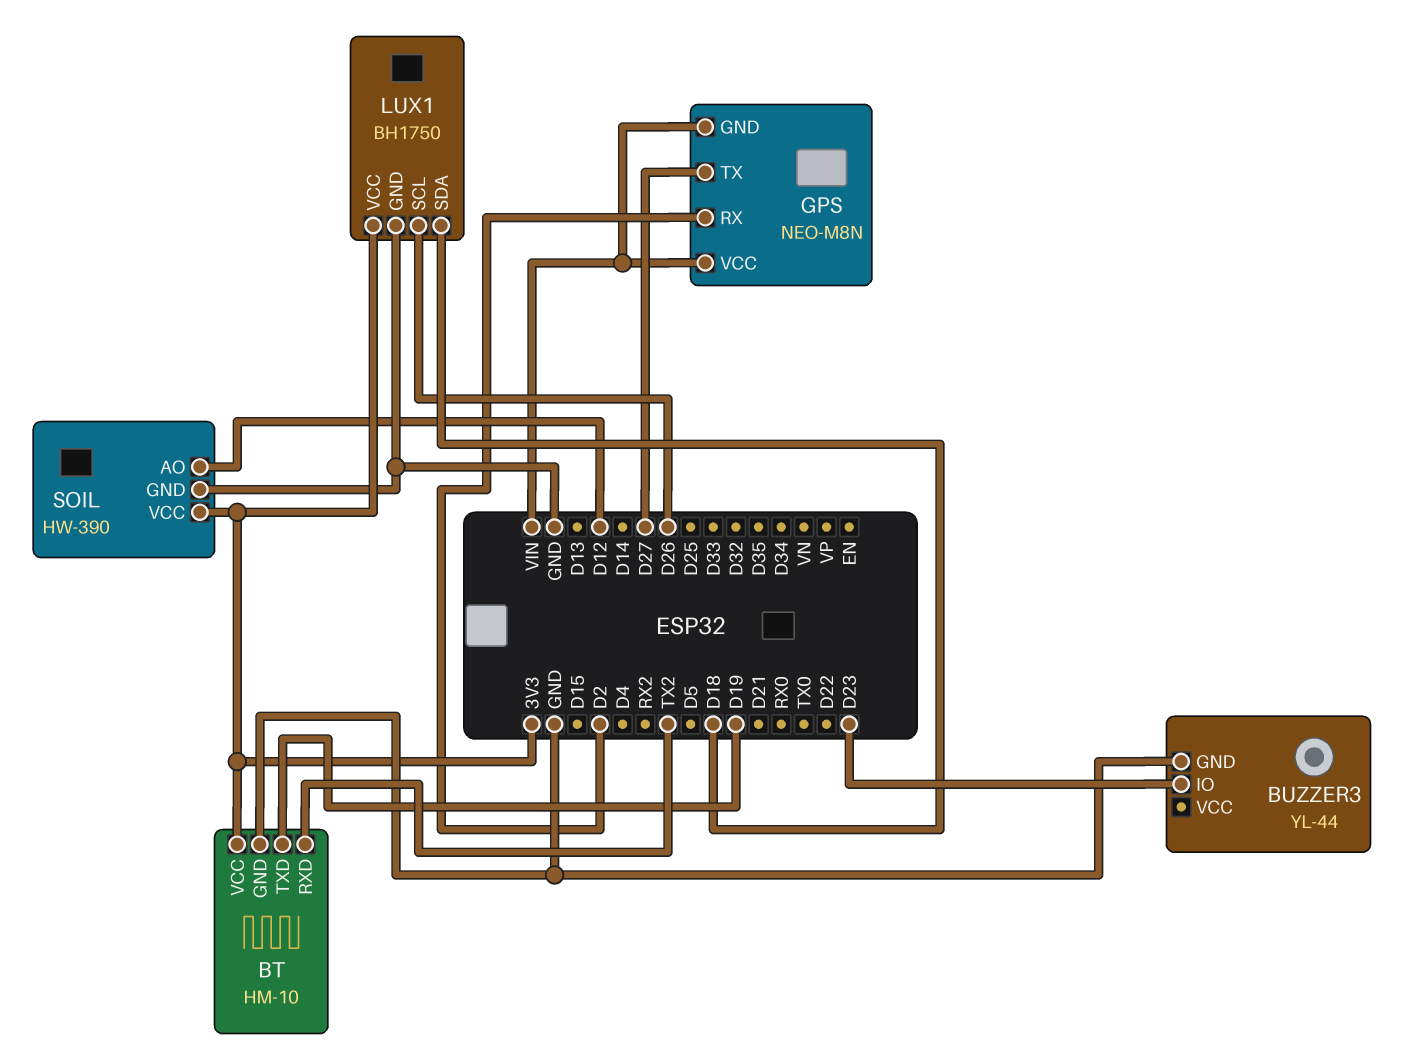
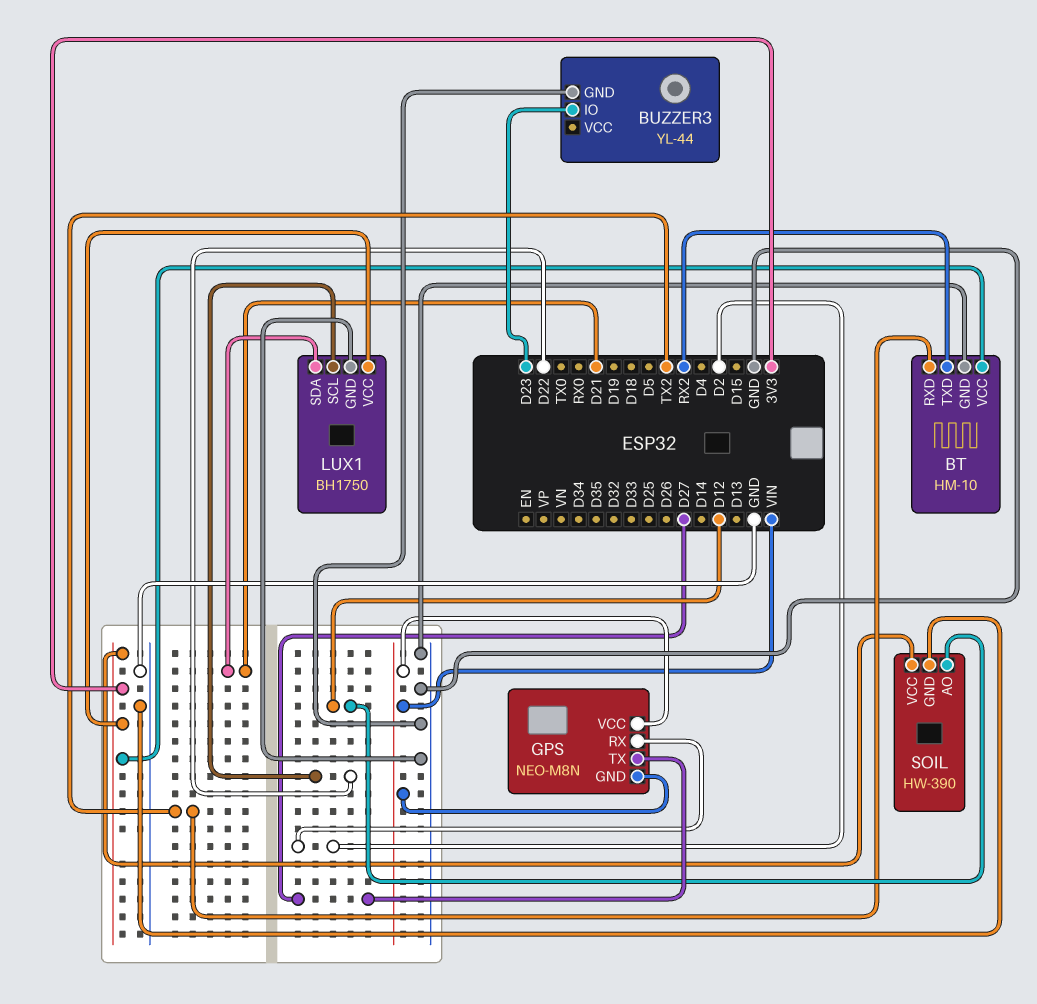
BT pin TXD: D19 -> RX2
LUX1 pin SCL: D26 -> D22
LUX1 pin SDA: D18 -> D21

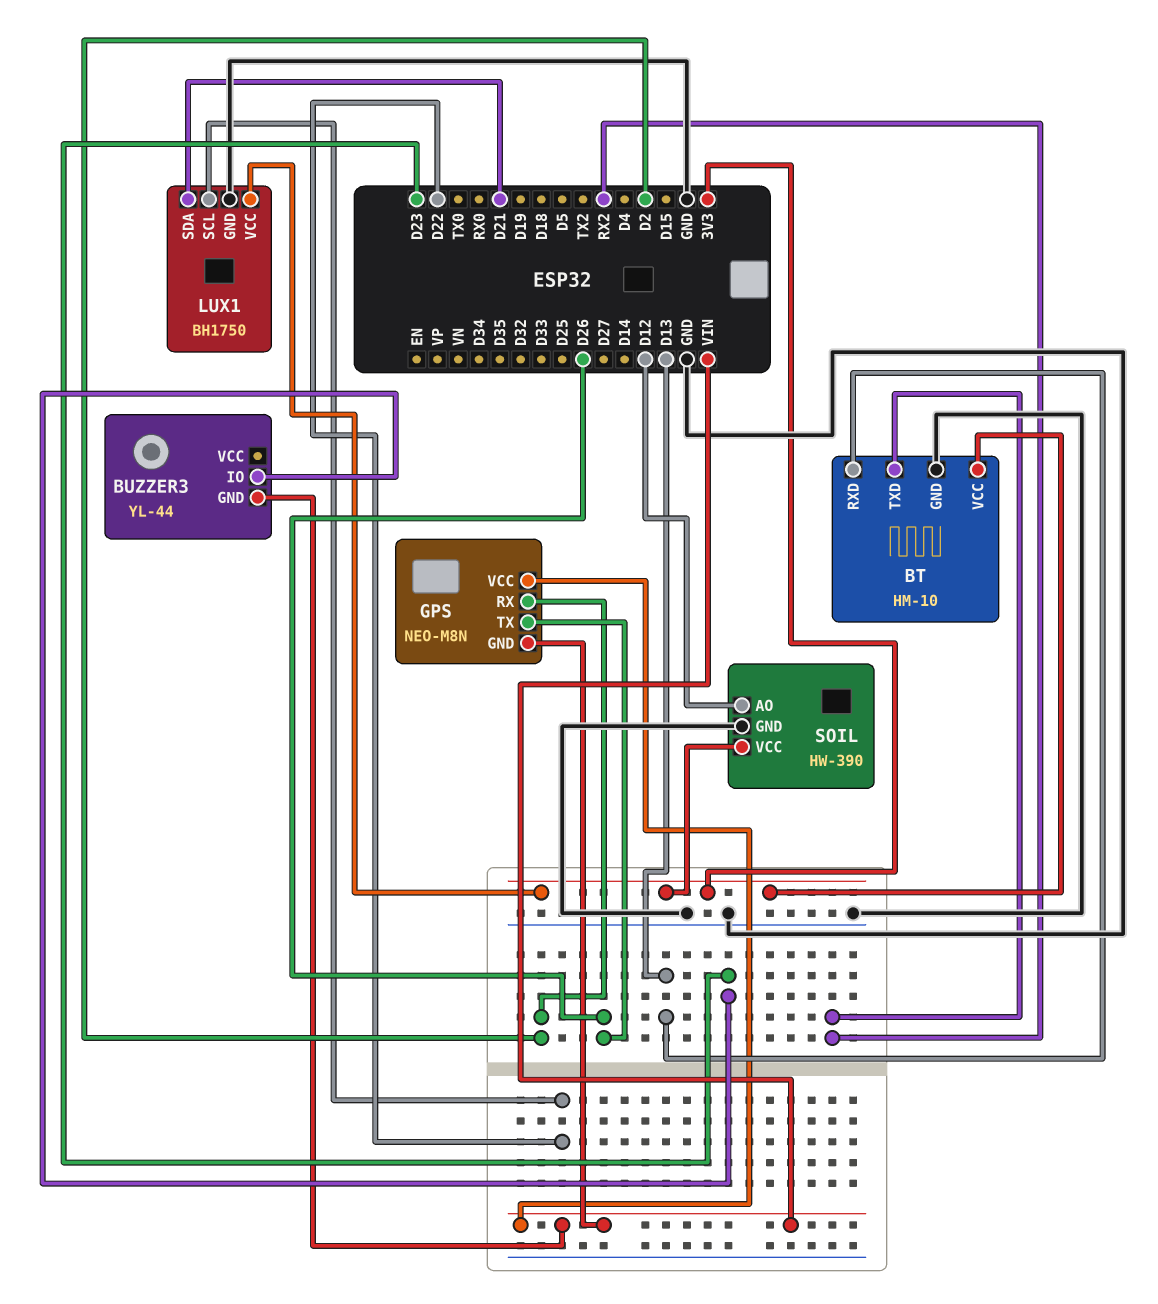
BT pin RXD: TX2 -> D13
BUZZER3 pin GND: GND -> VIN
GPS pin TX: D27 -> D26

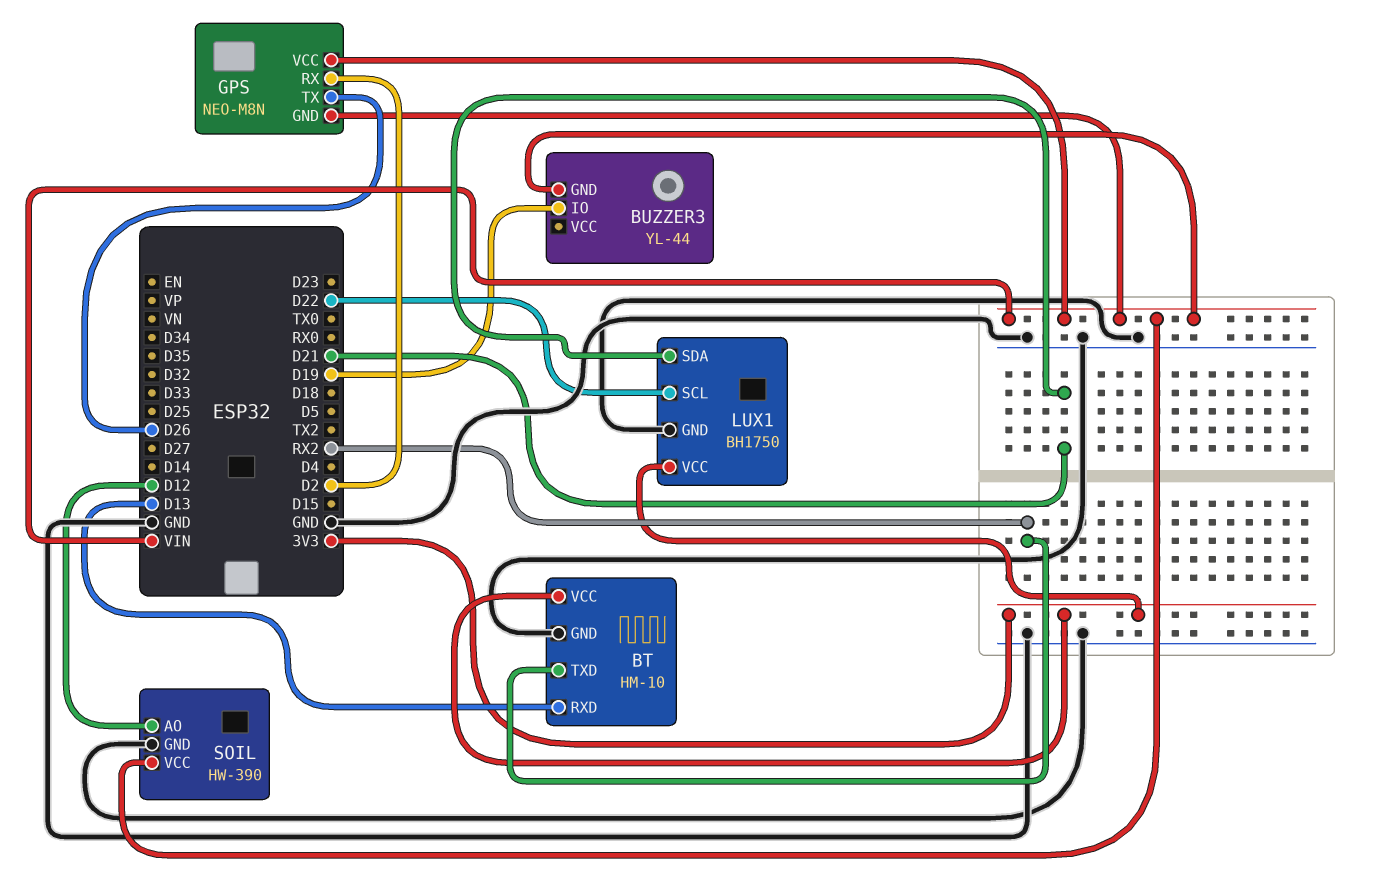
BUZZER3 pin IO: D23 -> D19
SOIL pin VCC: 3V3 -> VIN

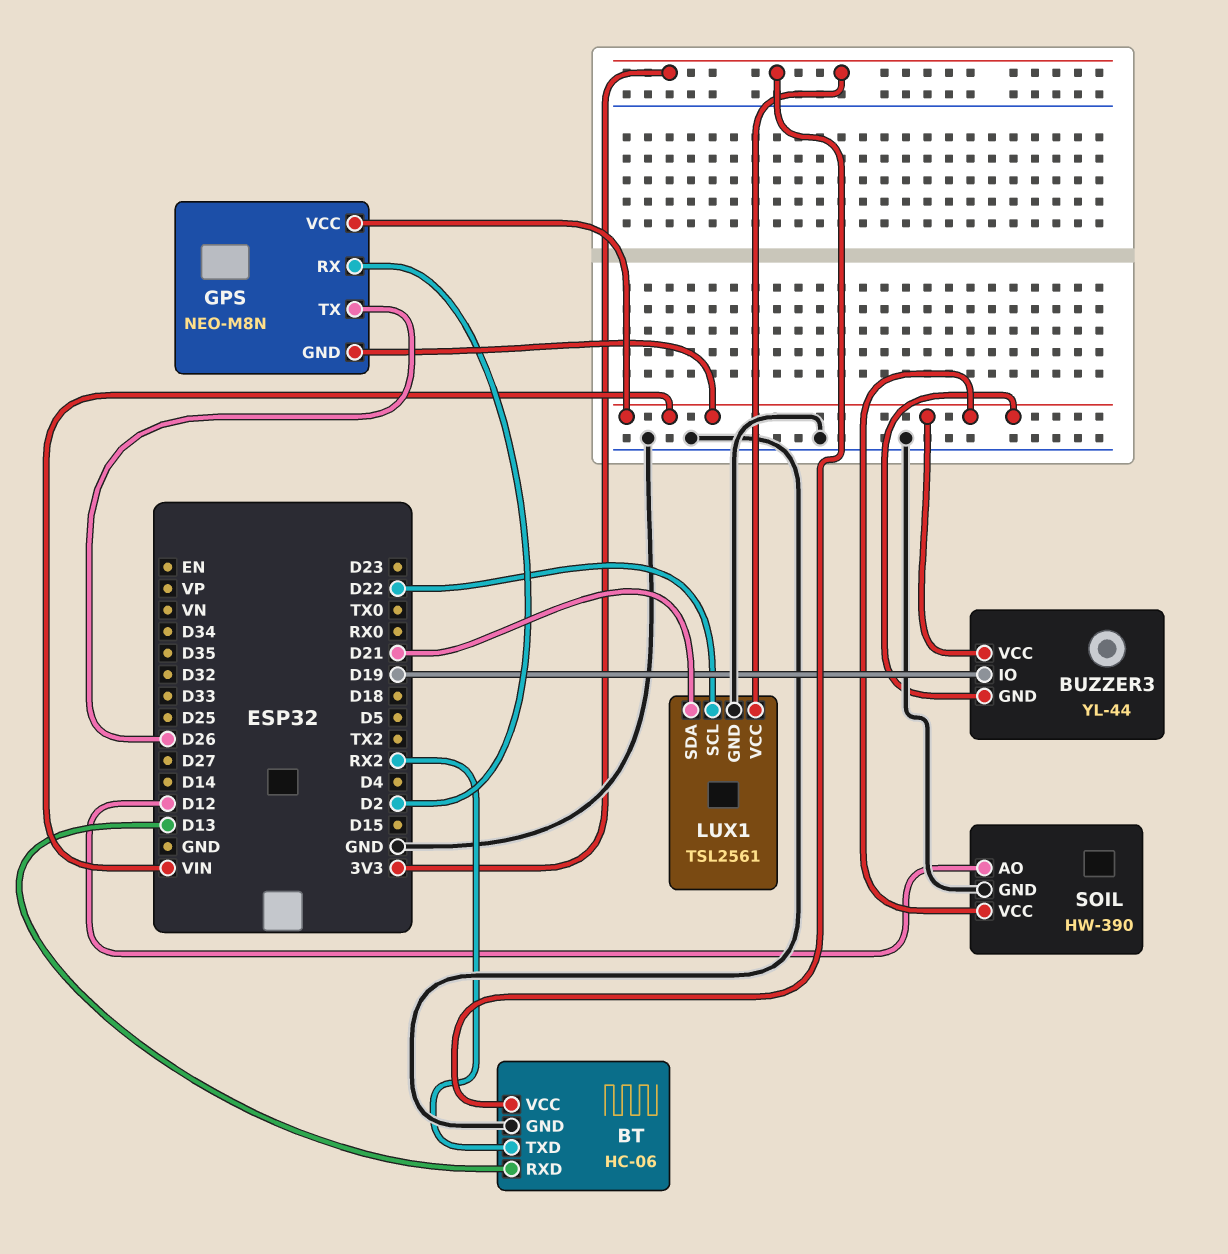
BT: HM-10 -> HC-06
BUZZER3 pin VCC: none -> VIN
LUX1: BH1750 -> TSL2561

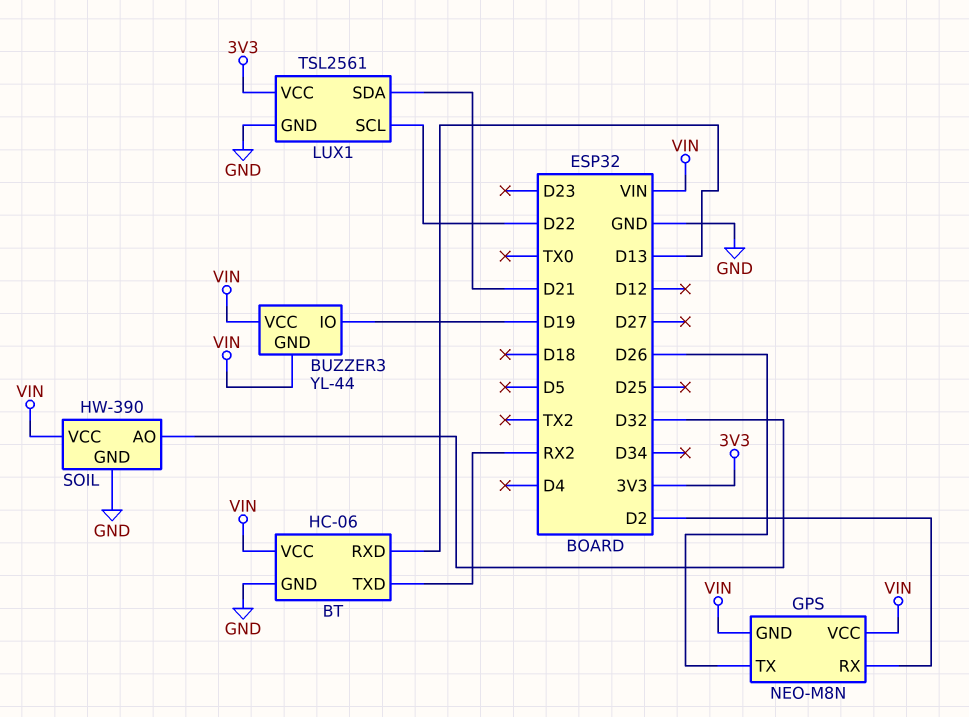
BT pin VCC: 3V3 -> VIN
SOIL pin AO: D12 -> D32

